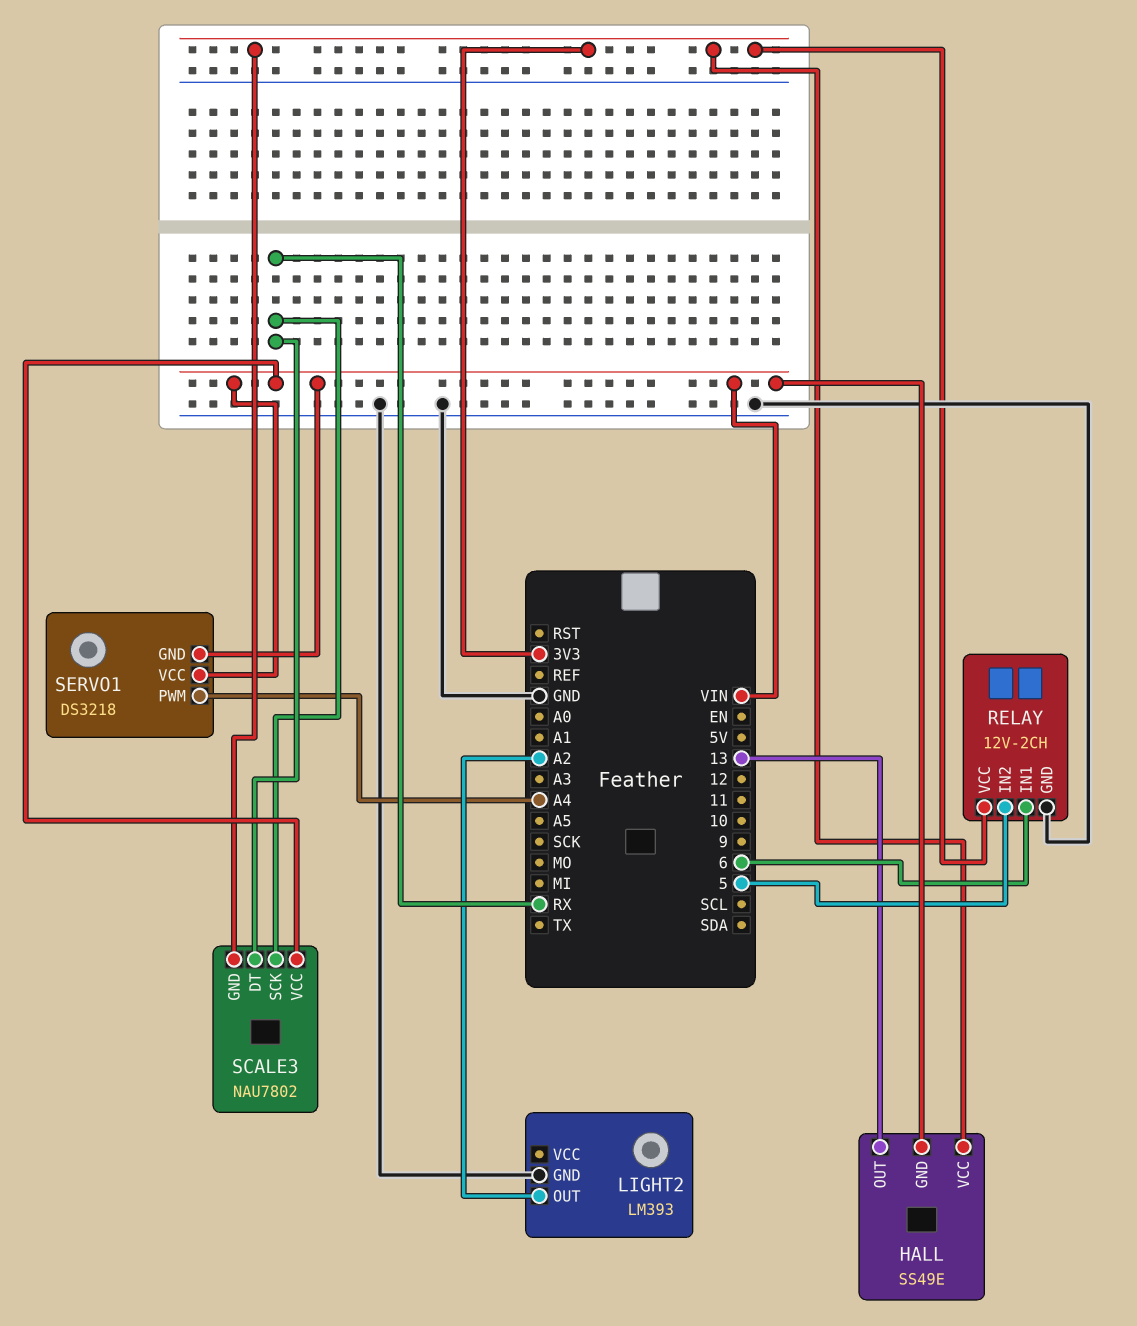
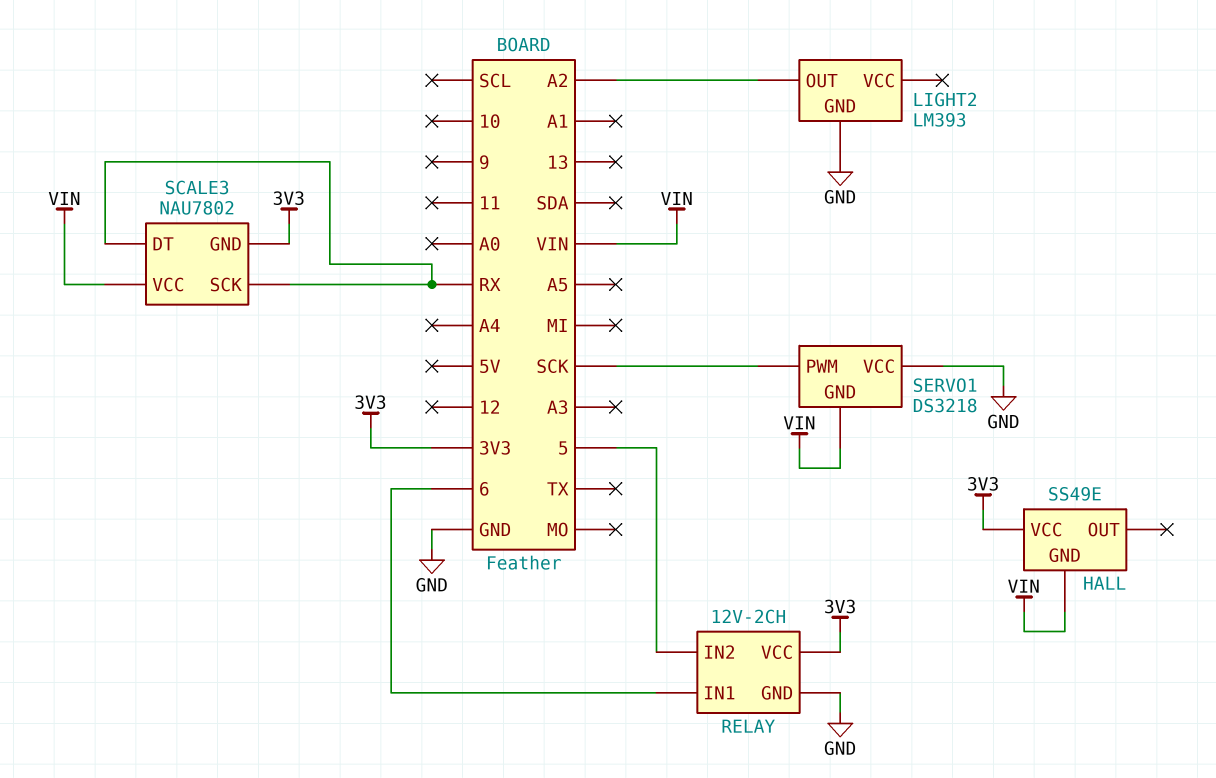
HALL pin OUT: 13 -> none
SERVO1 pin PWM: A4 -> SCK
SERVO1 pin VCC: VIN -> GND

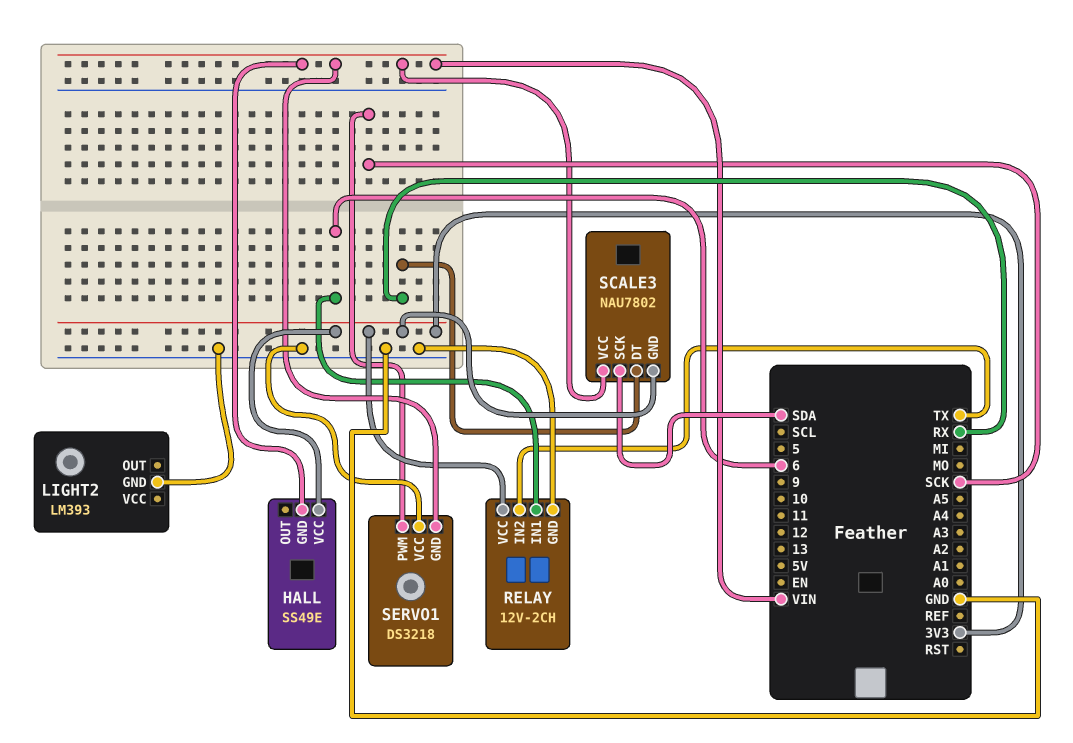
LIGHT2 pin OUT: A2 -> none
RELAY pin IN2: 5 -> TX
SCALE3 pin SCK: RX -> SDA

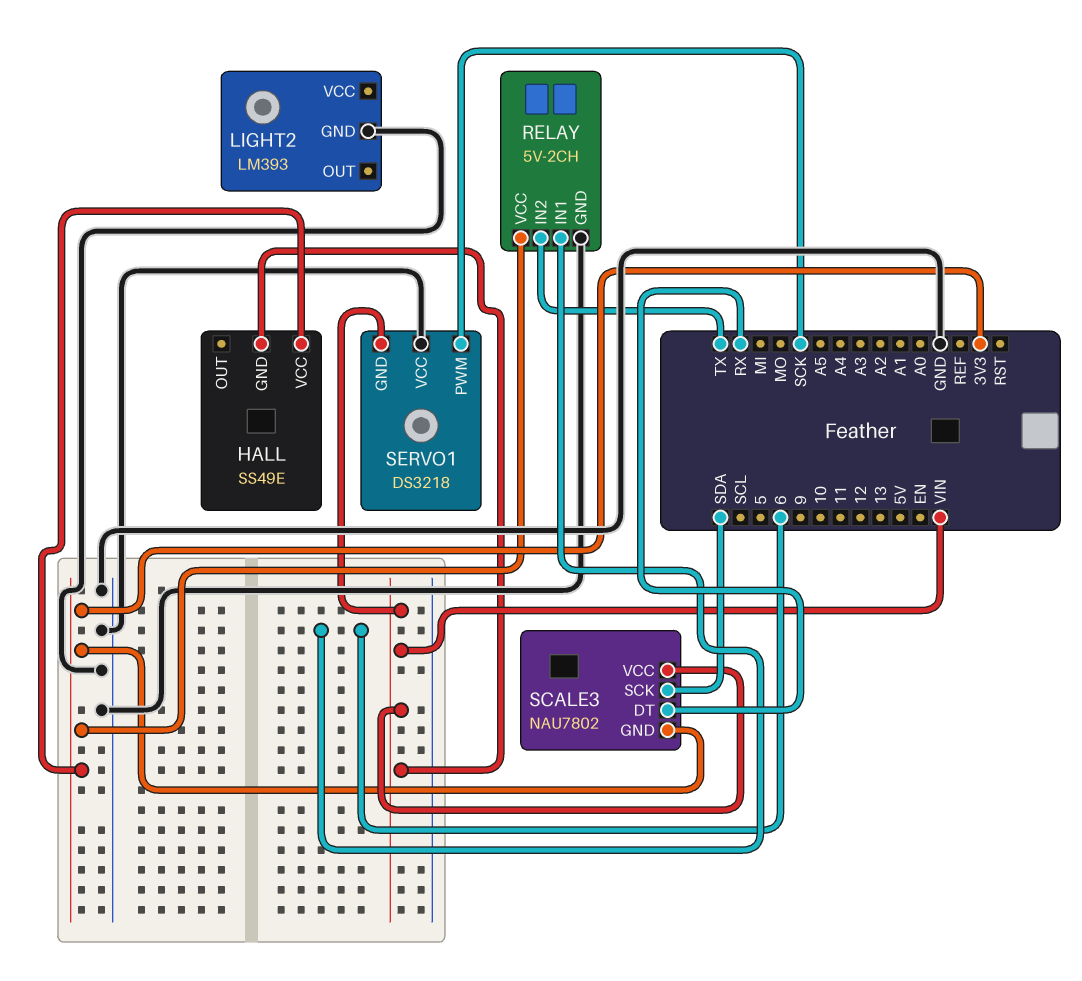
RELAY: 12V-2CH -> 5V-2CH

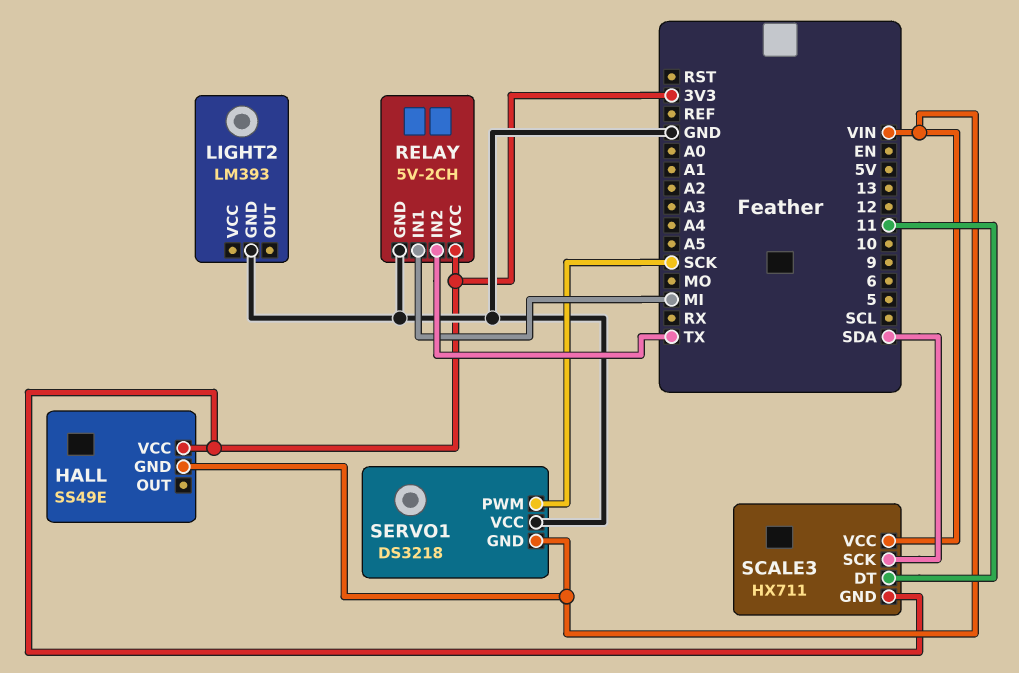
RELAY pin IN1: 6 -> MI
SCALE3: NAU7802 -> HX711
SCALE3 pin DT: RX -> 11

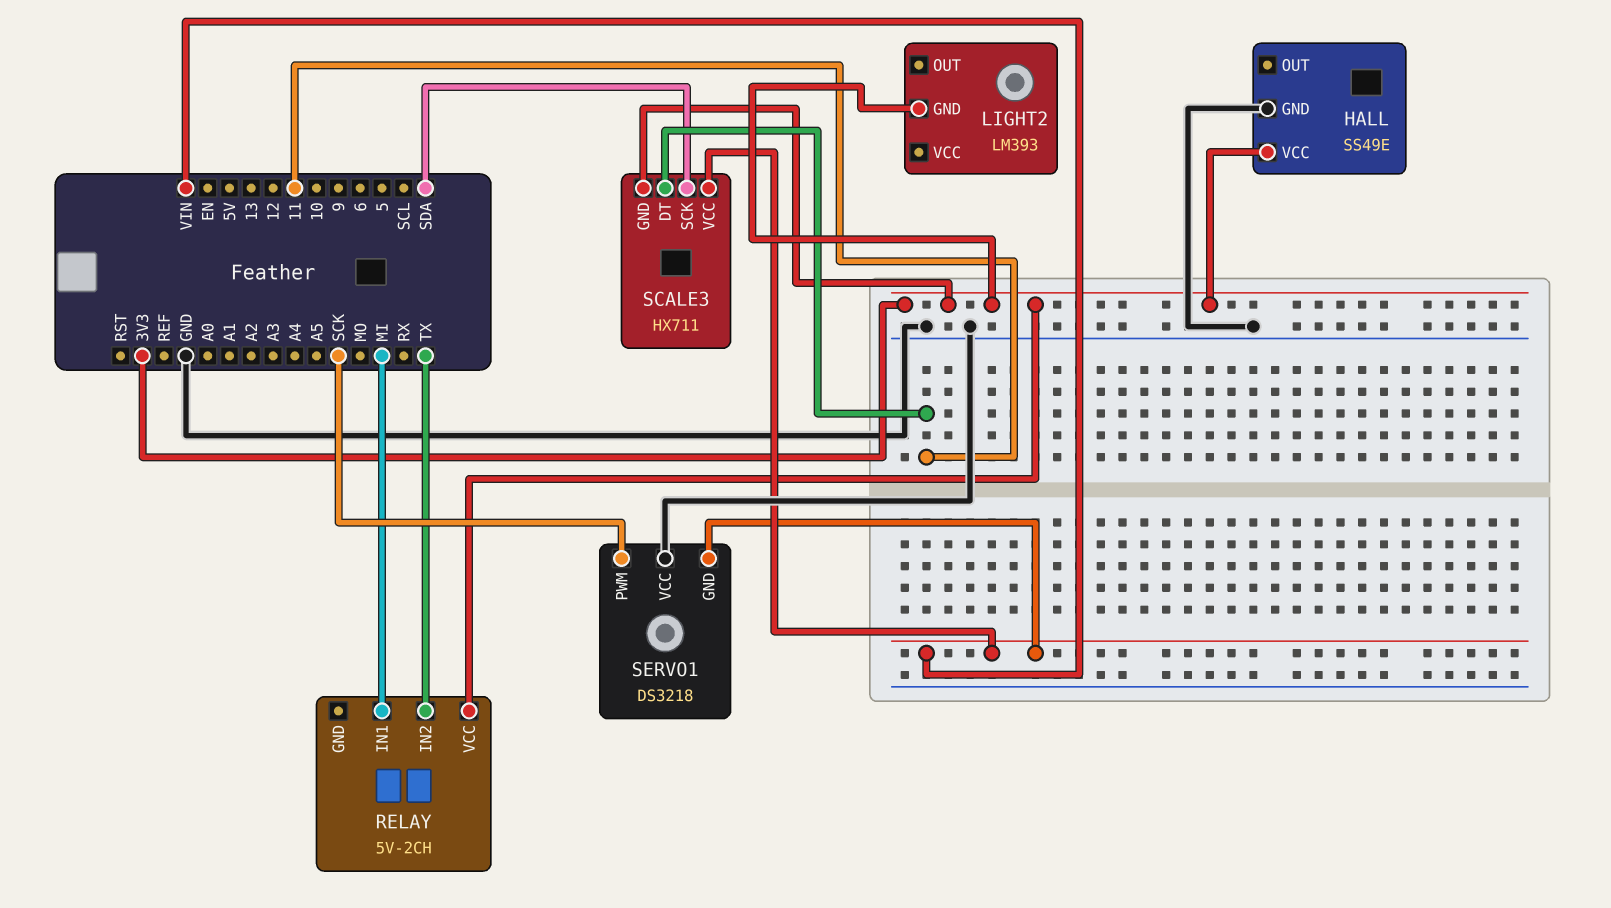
HALL pin GND: VIN -> GND
LIGHT2 pin GND: GND -> 3V3
RELAY pin GND: GND -> none

